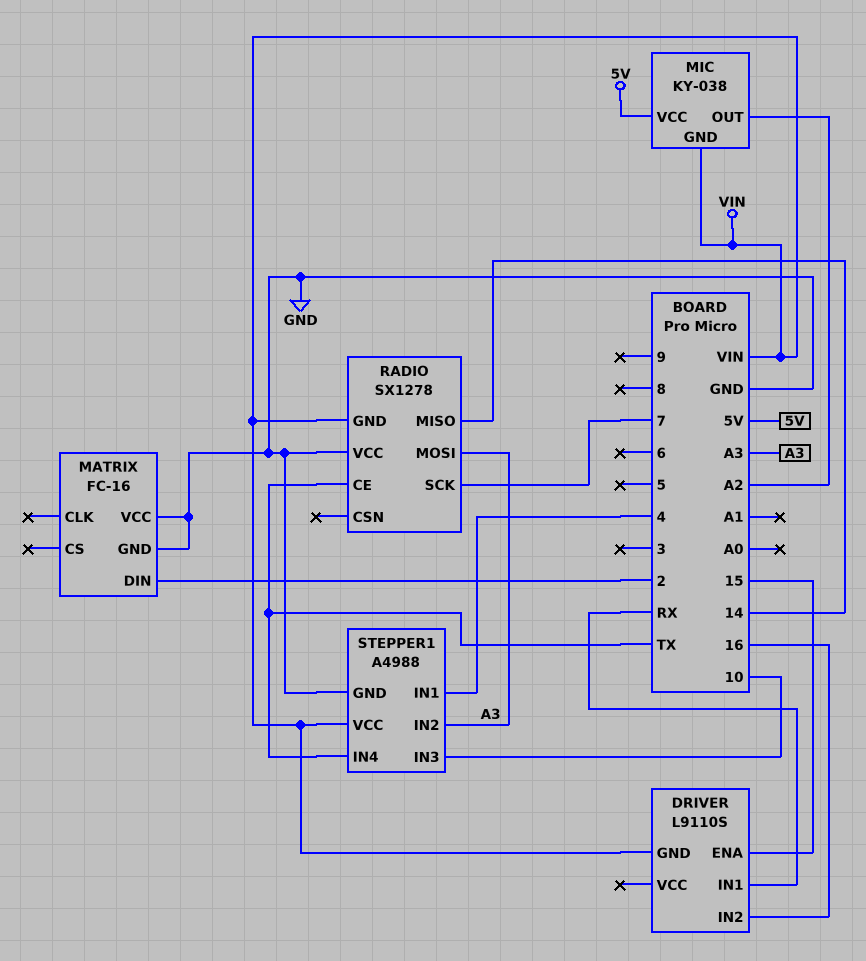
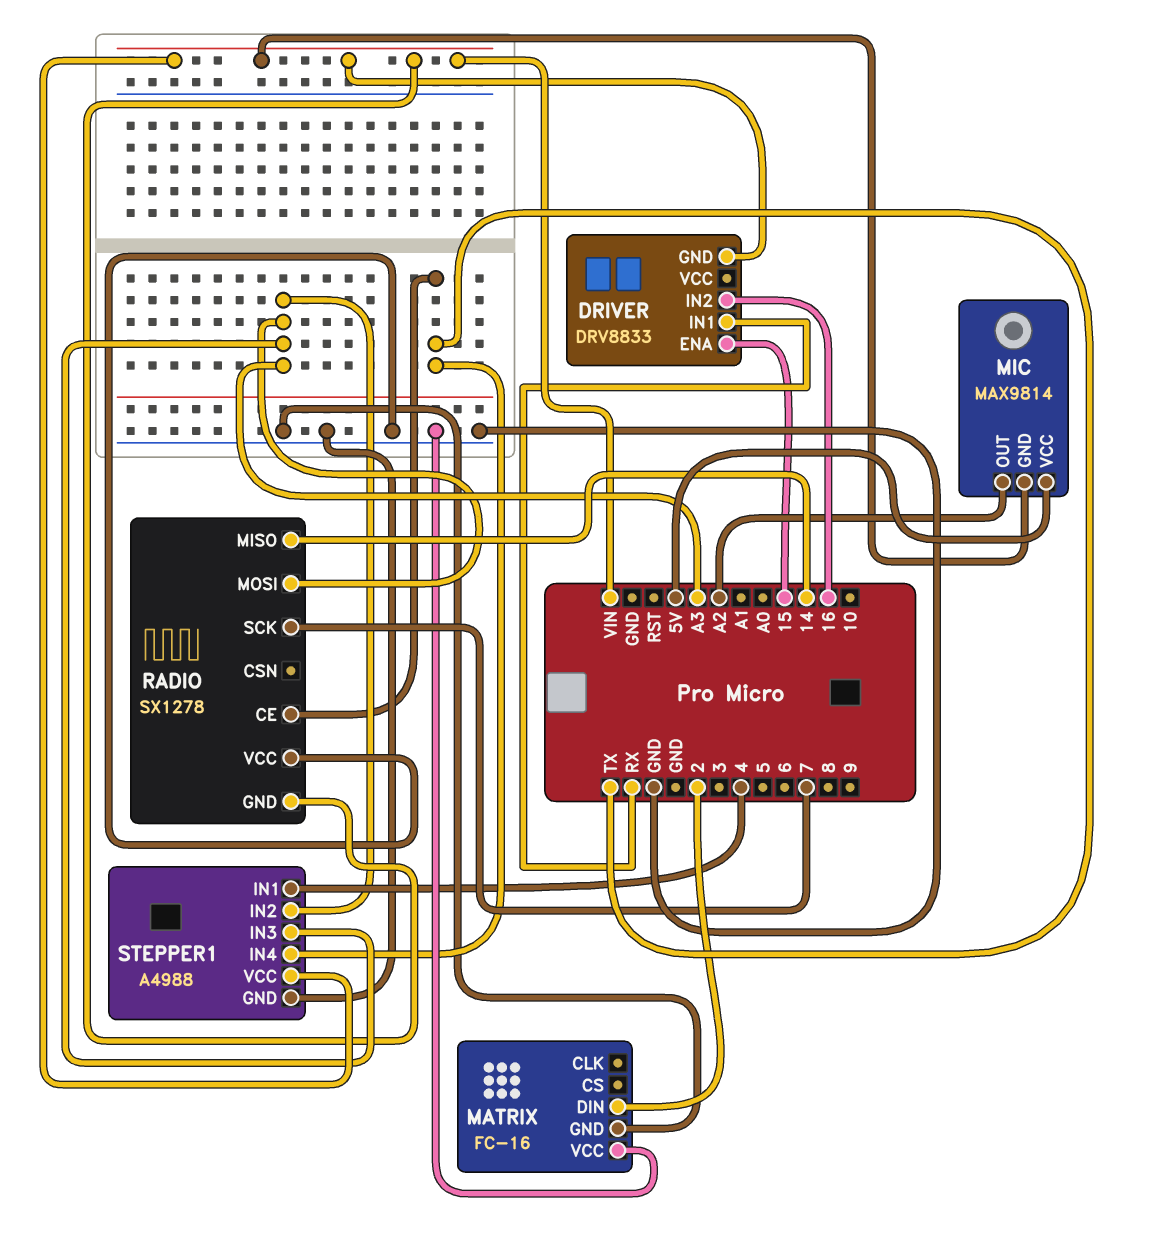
DRIVER: L9110S -> DRV8833
MIC: KY-038 -> MAX9814
STEPPER1 pin IN3: 10 -> A3

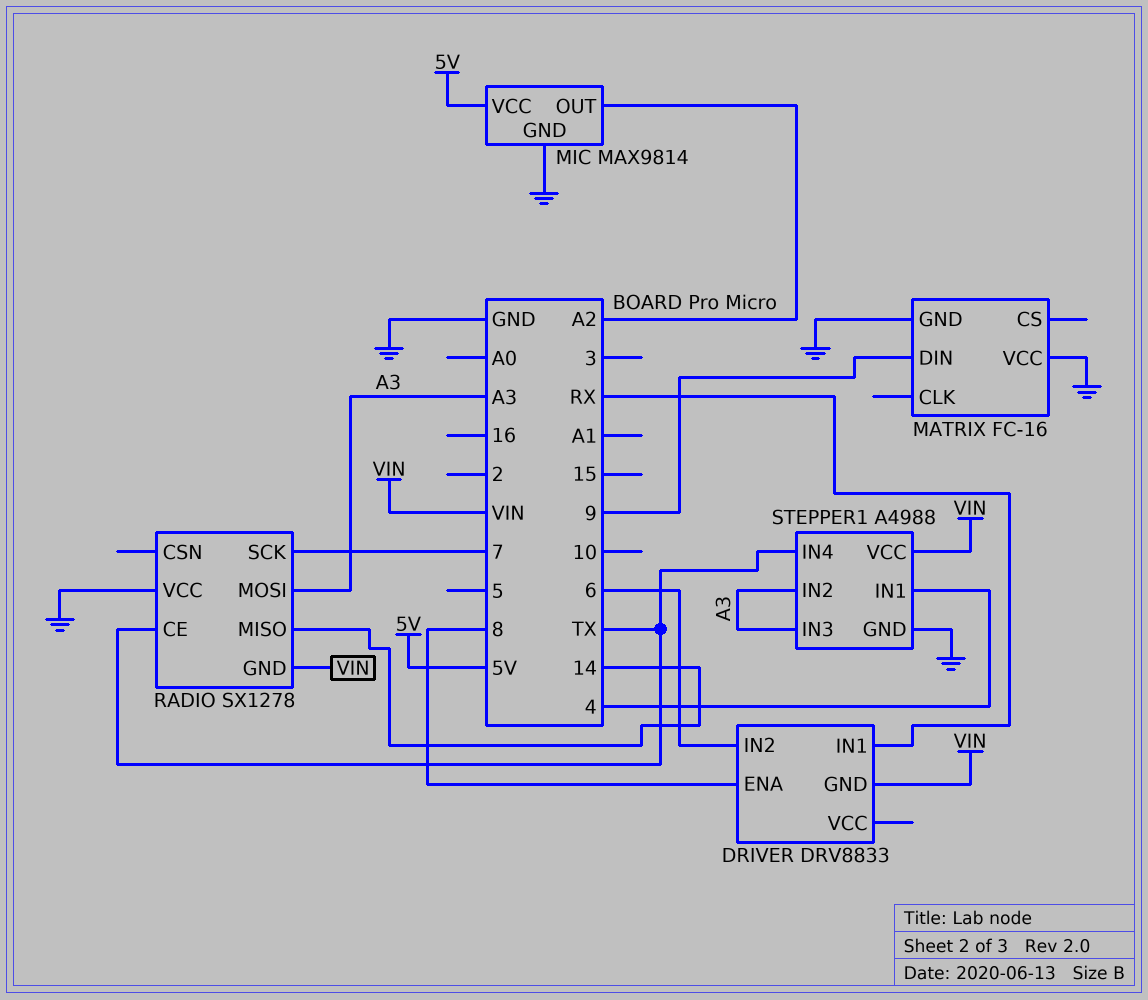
DRIVER pin ENA: 15 -> 8
DRIVER pin IN2: 16 -> 6
MATRIX pin DIN: 2 -> 9
MIC pin GND: VIN -> GND

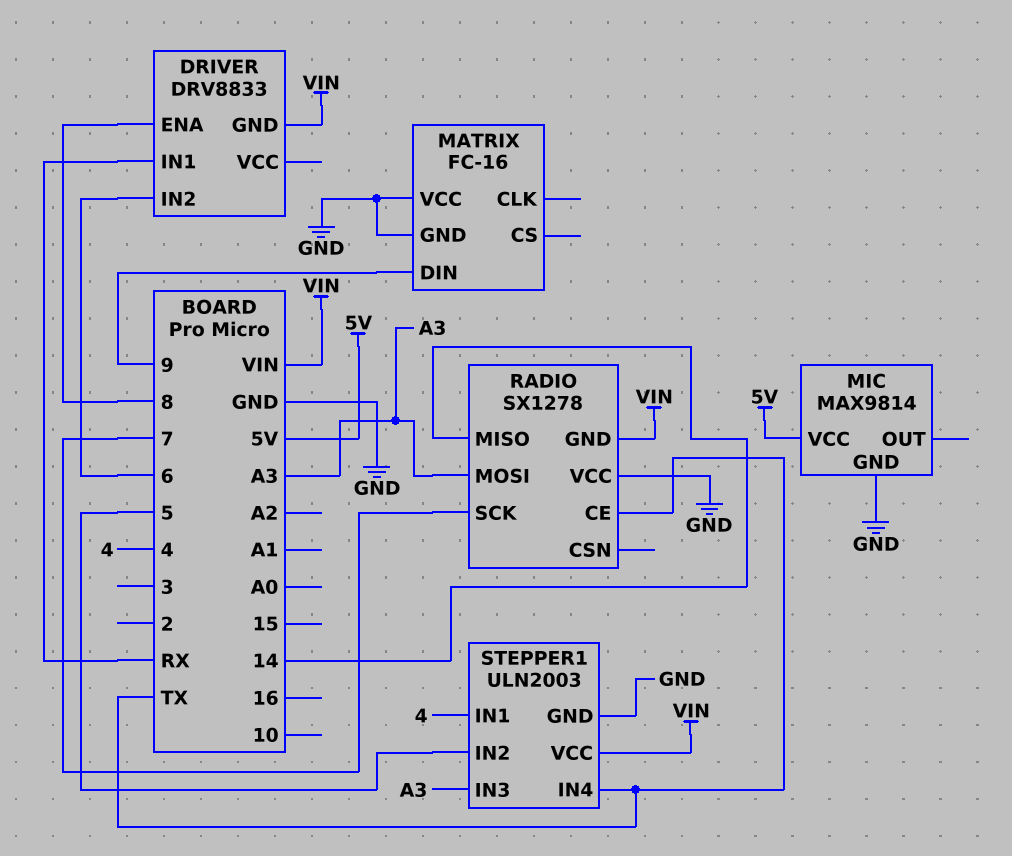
MIC pin OUT: A2 -> none
STEPPER1: A4988 -> ULN2003
STEPPER1 pin IN2: A3 -> 5

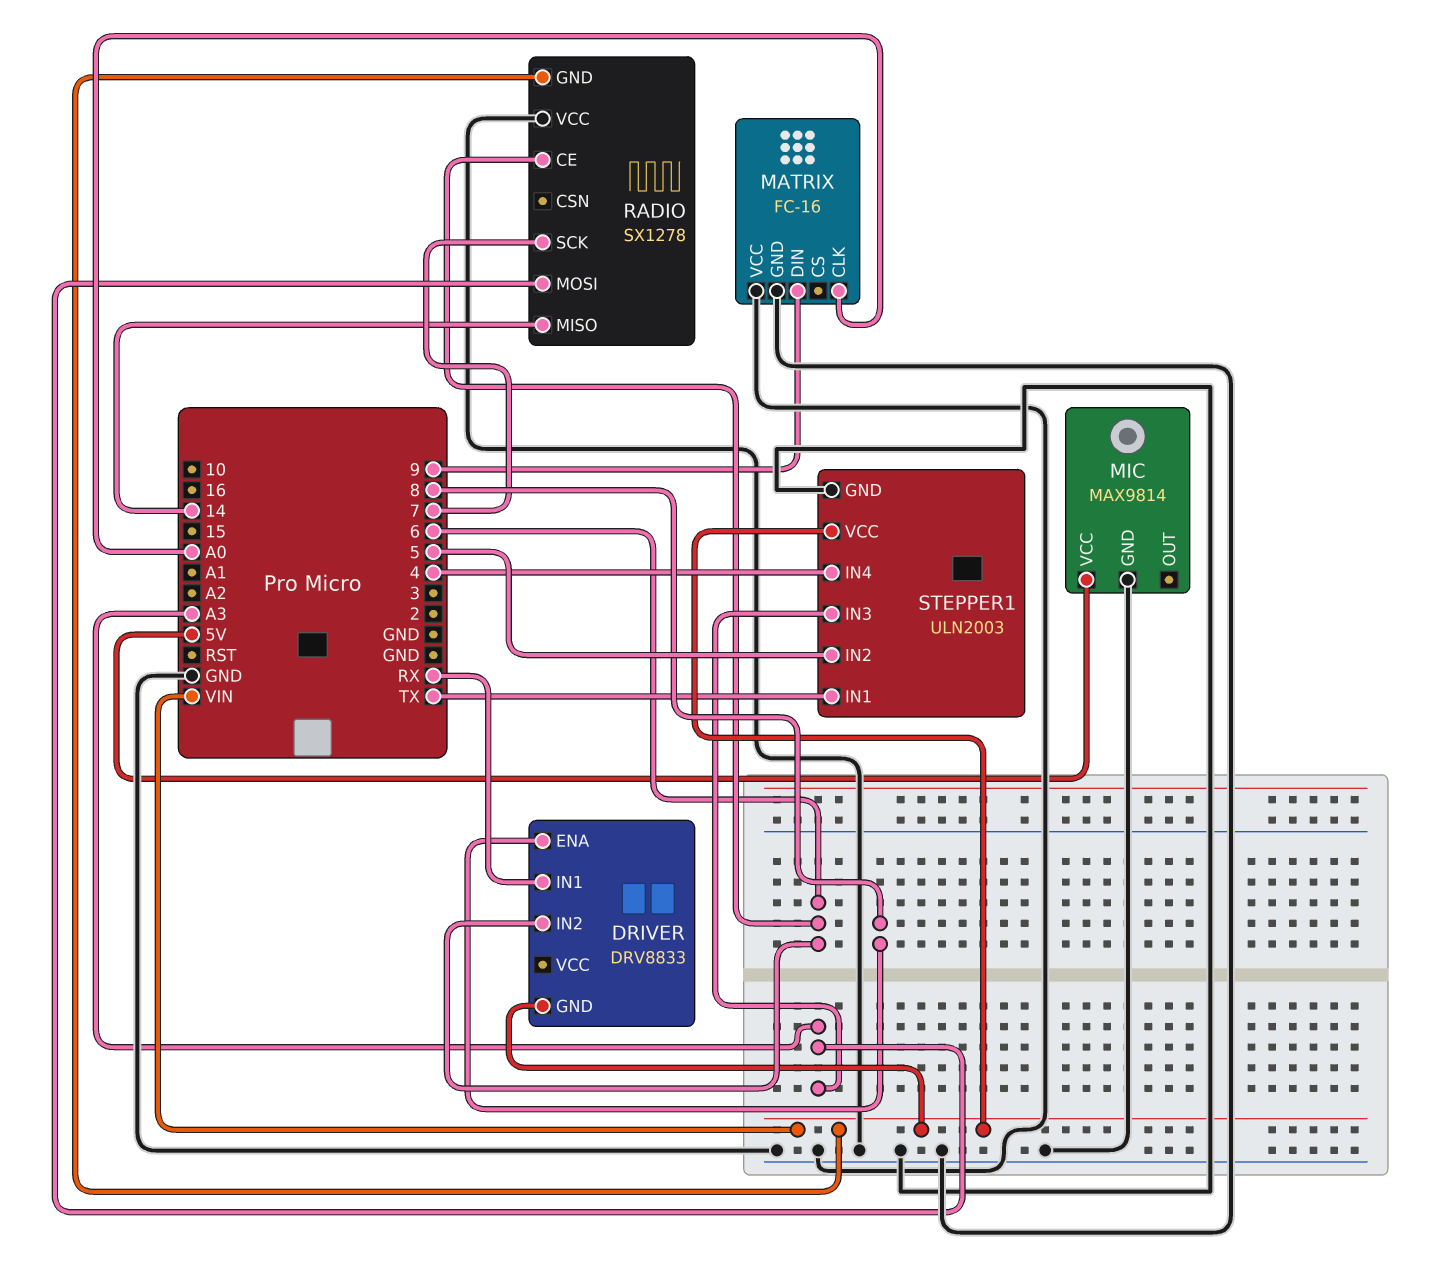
MATRIX pin CLK: none -> A0
RADIO pin CE: TX -> 6
STEPPER1 pin IN1: 4 -> TX
STEPPER1 pin IN4: TX -> 4

